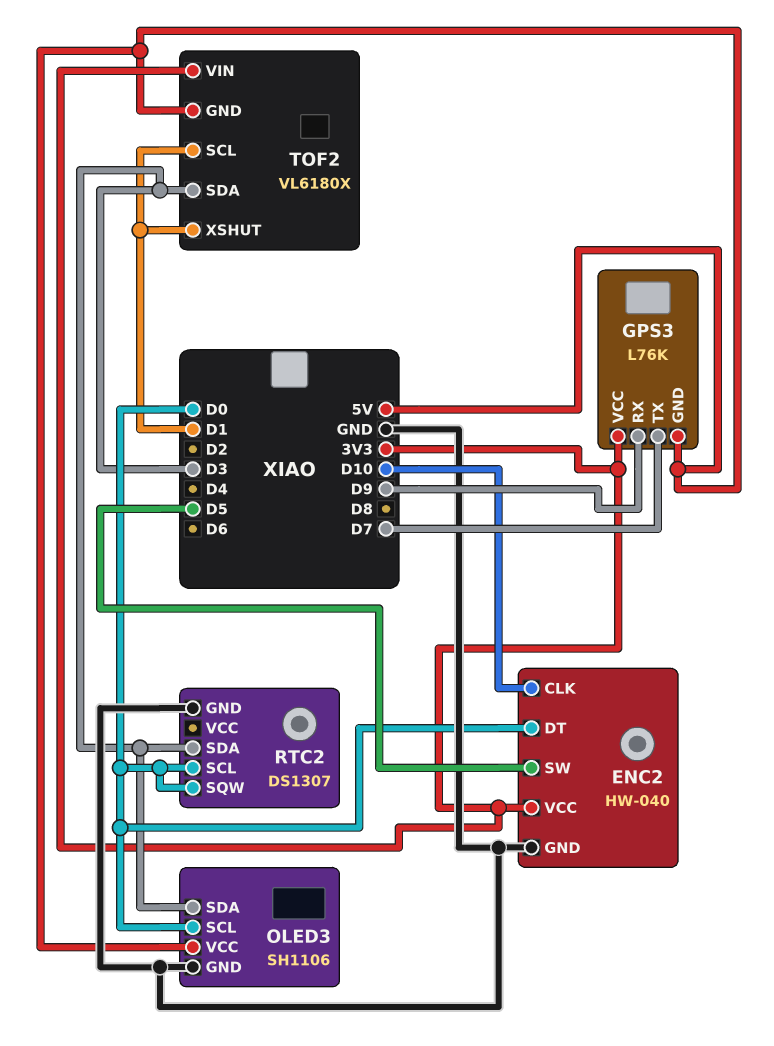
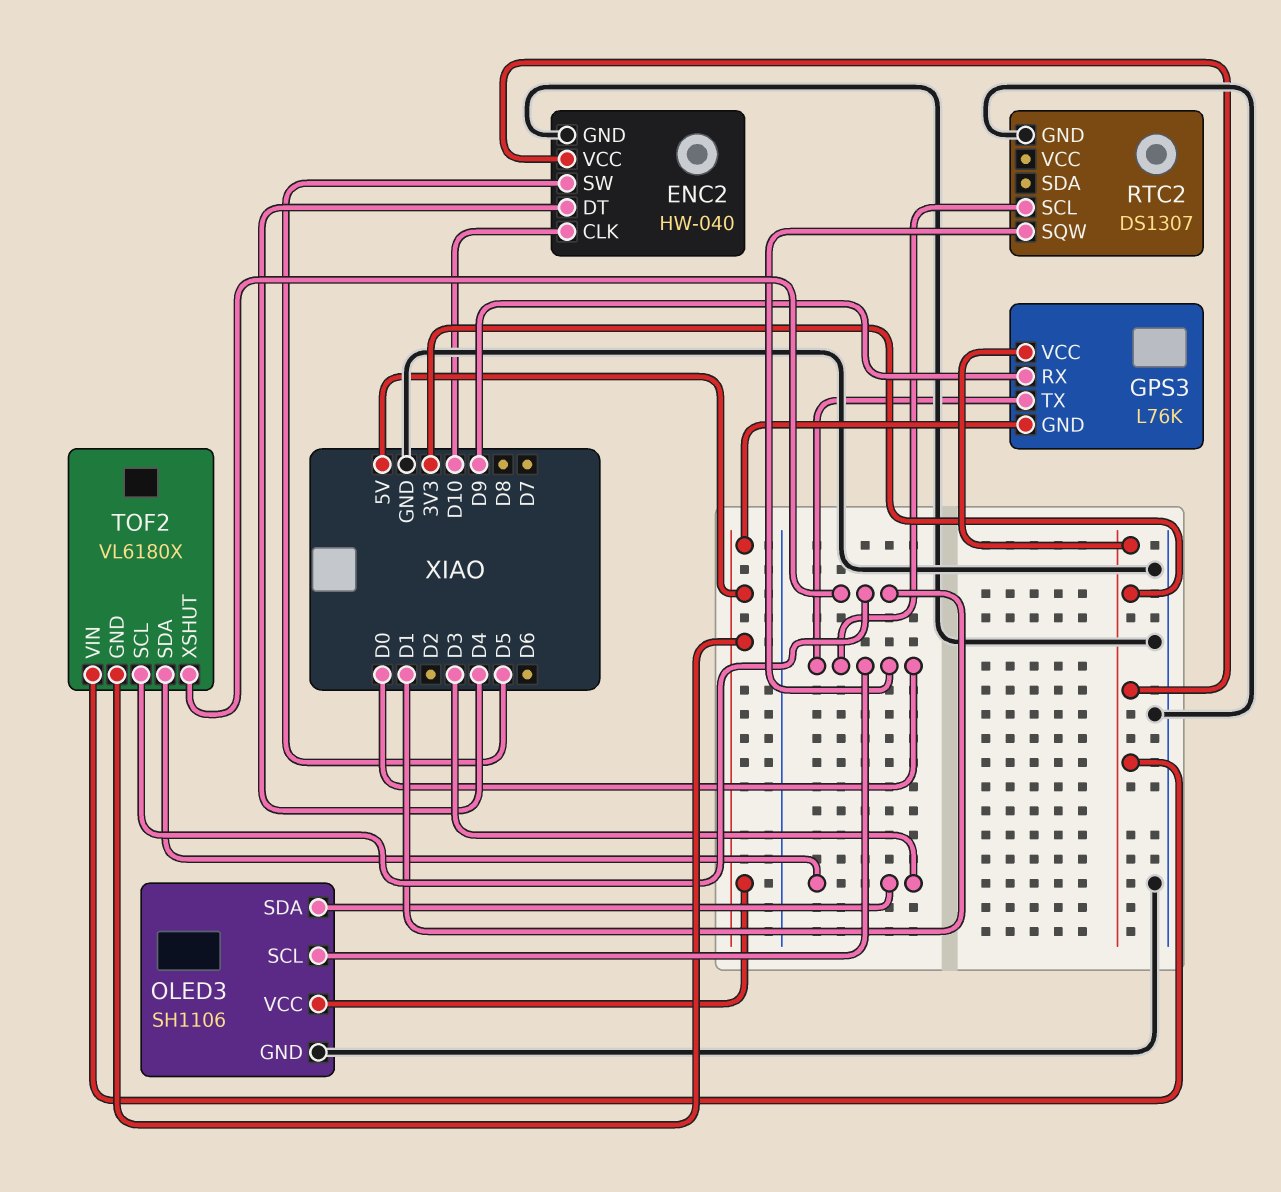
ENC2 pin DT: D0 -> D4
GPS3 pin TX: D7 -> D0
RTC2 pin SDA: D3 -> none

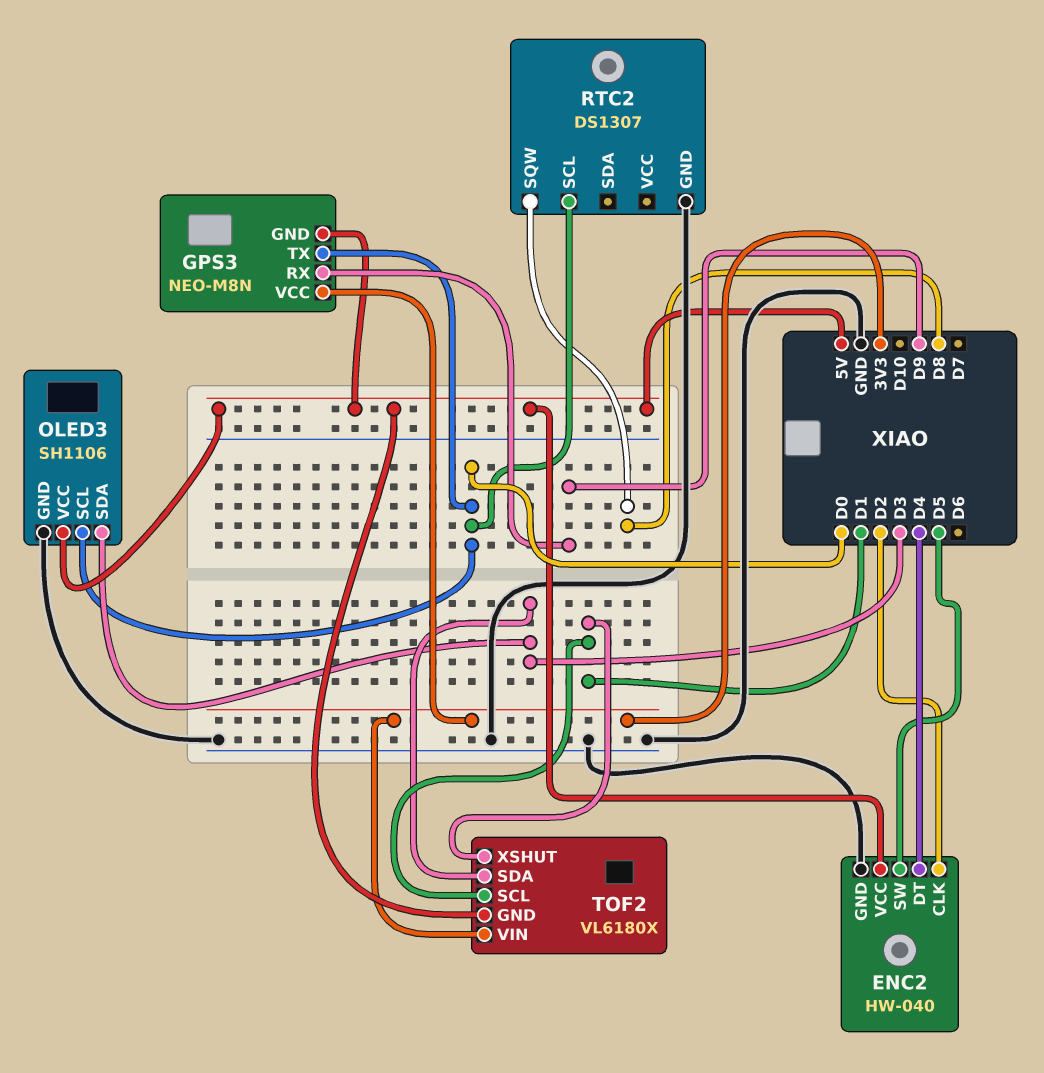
ENC2 pin CLK: D10 -> D2
ENC2 pin VCC: 3V3 -> 5V
GPS3: L76K -> NEO-M8N
RTC2 pin SQW: D0 -> D8

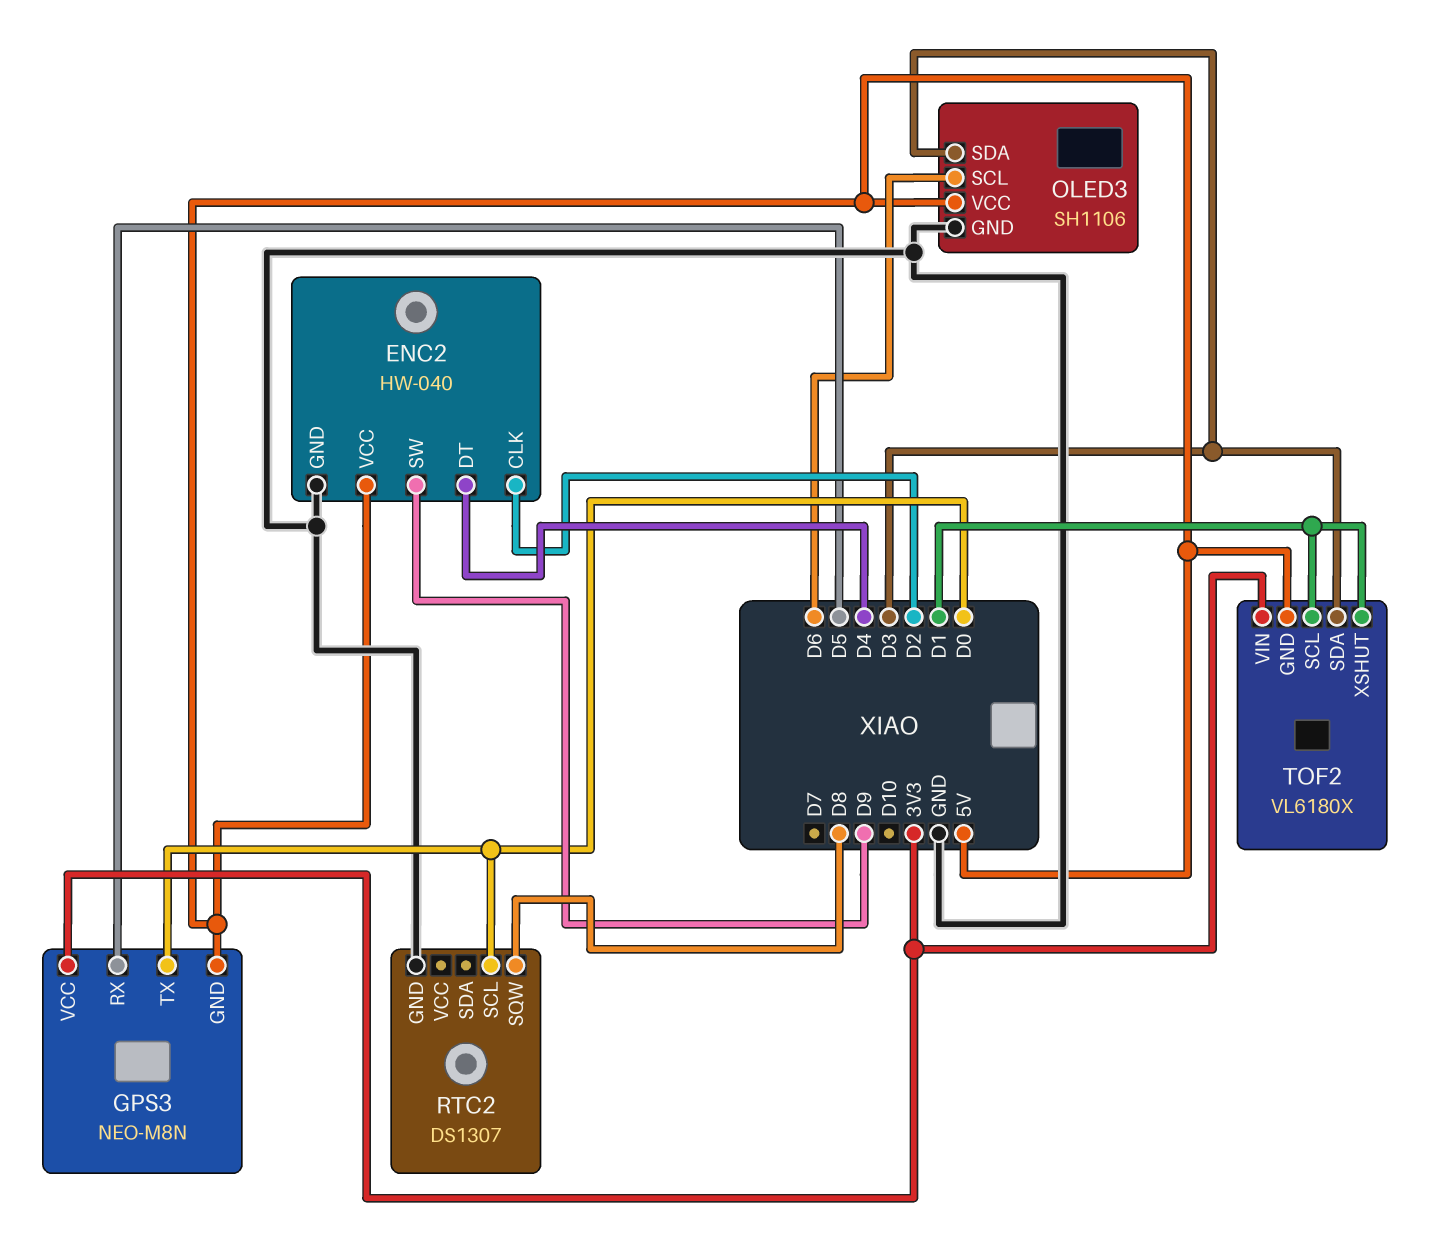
ENC2 pin SW: D5 -> D9
GPS3 pin RX: D9 -> D5
OLED3 pin SCL: D0 -> D6

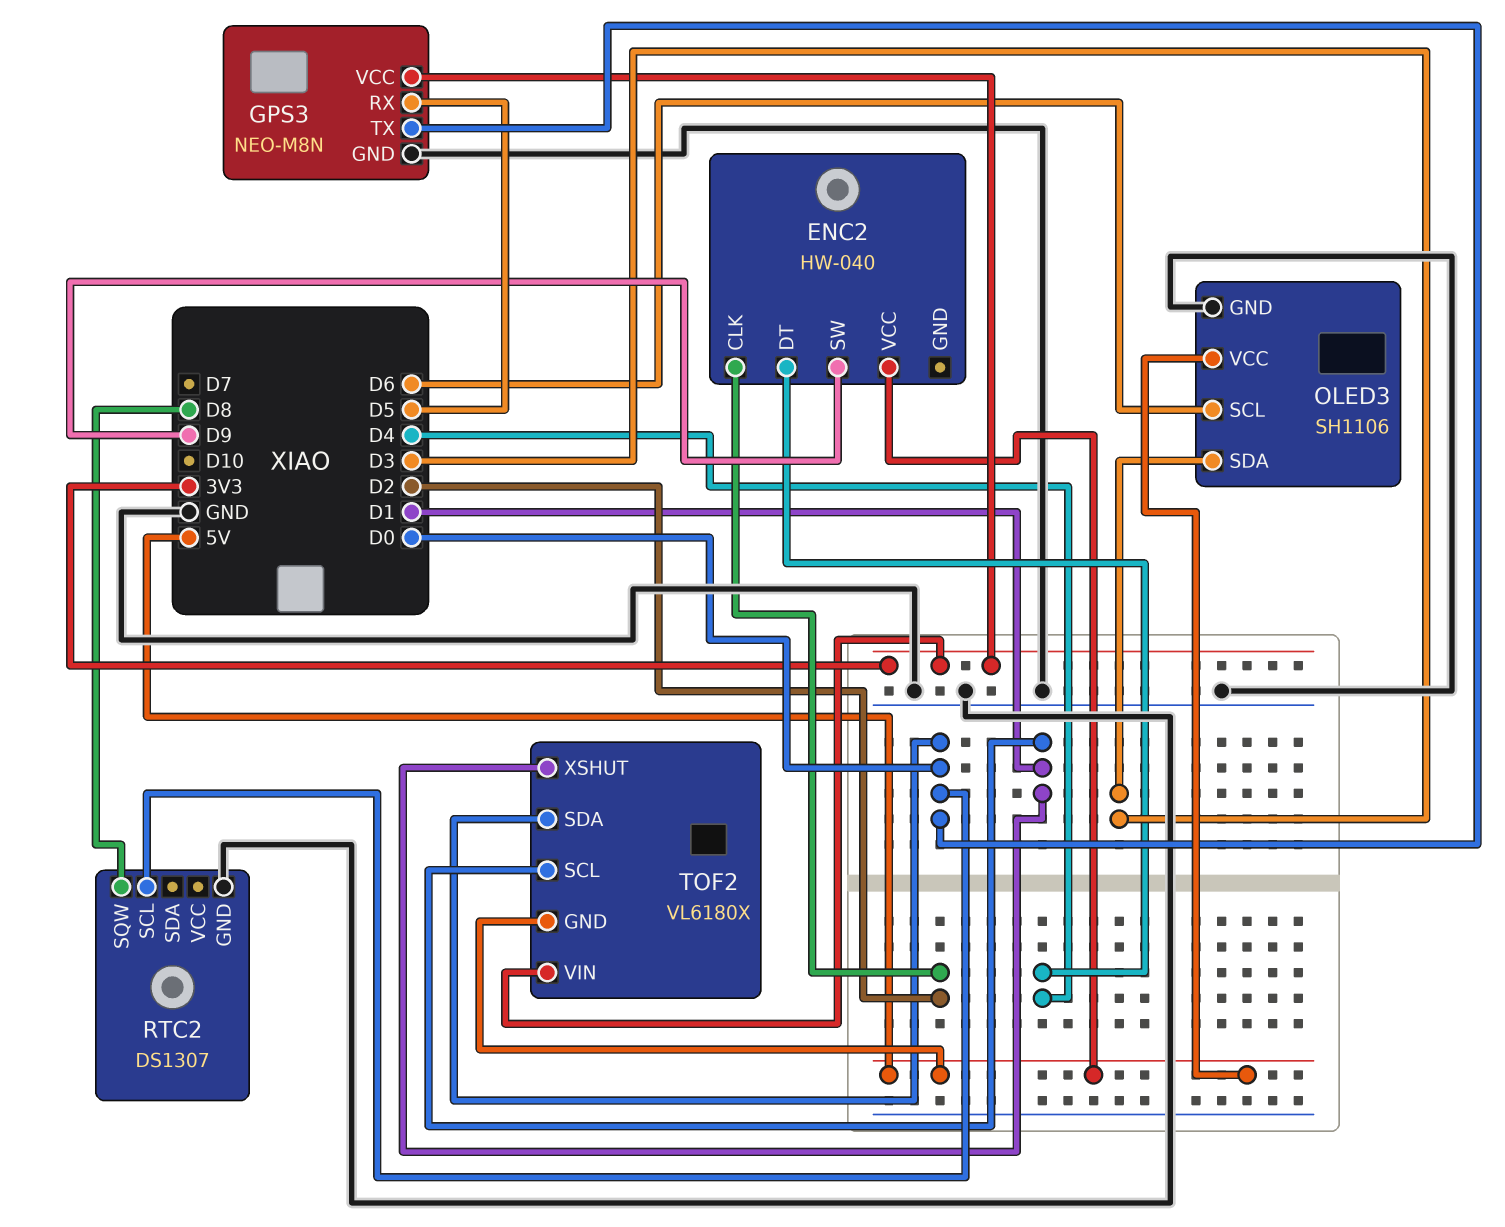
ENC2 pin GND: GND -> none
GPS3 pin GND: 5V -> GND
TOF2 pin SDA: D3 -> D0

